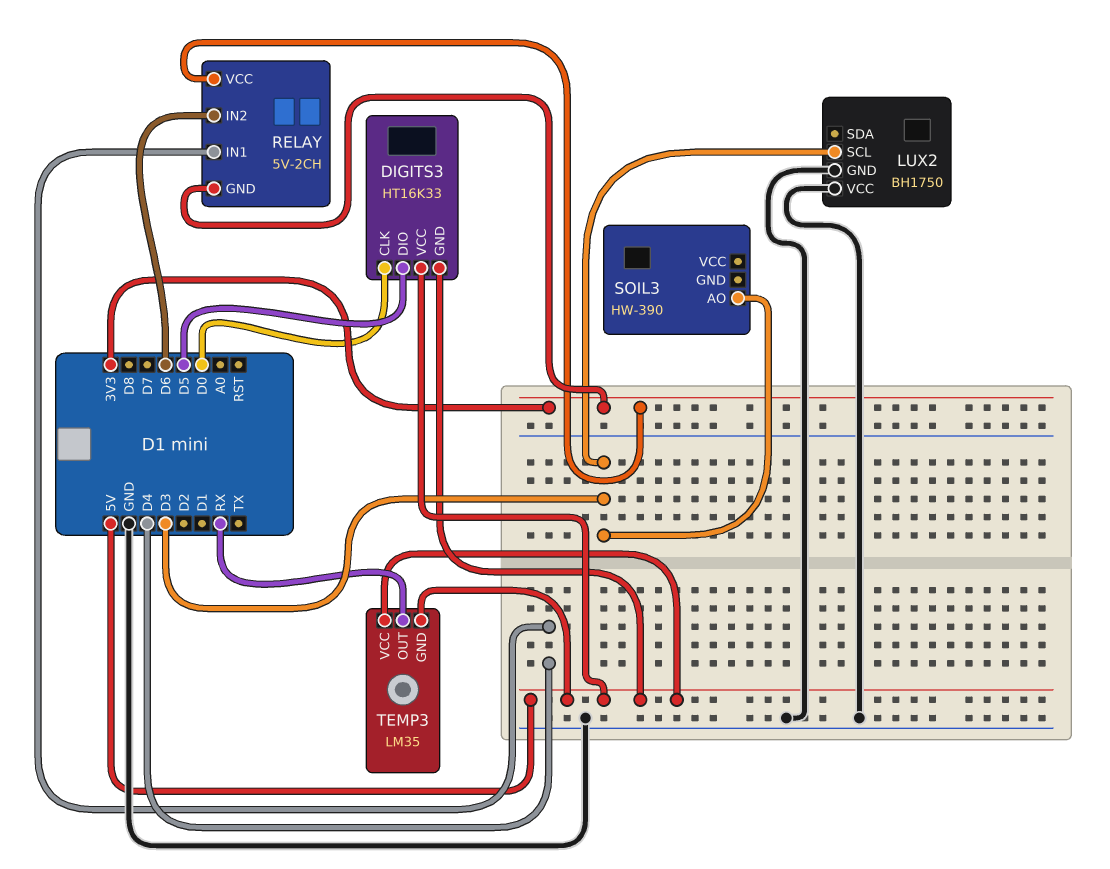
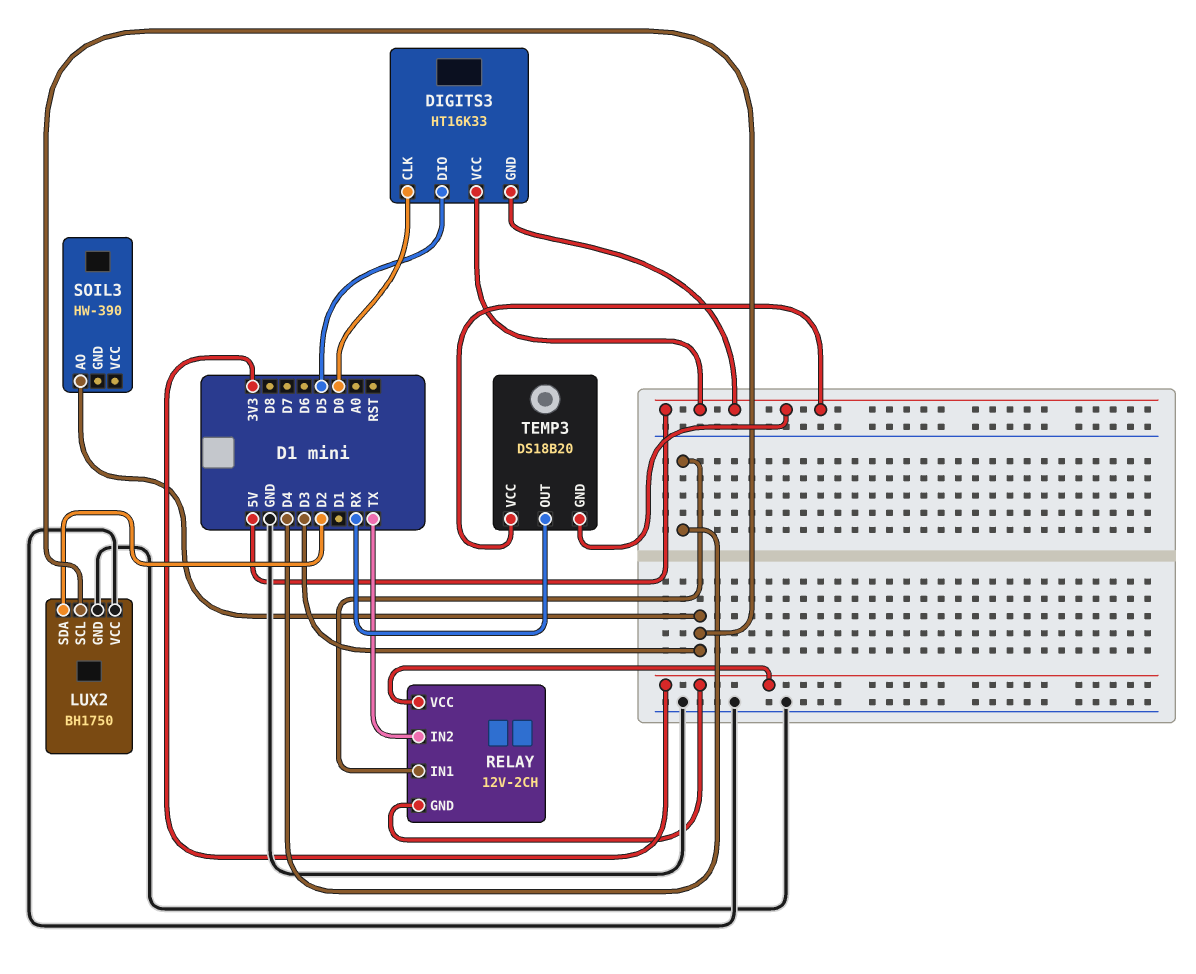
LUX2 pin SDA: none -> D2
RELAY: 5V-2CH -> 12V-2CH
RELAY pin IN2: D6 -> TX
TEMP3: LM35 -> DS18B20

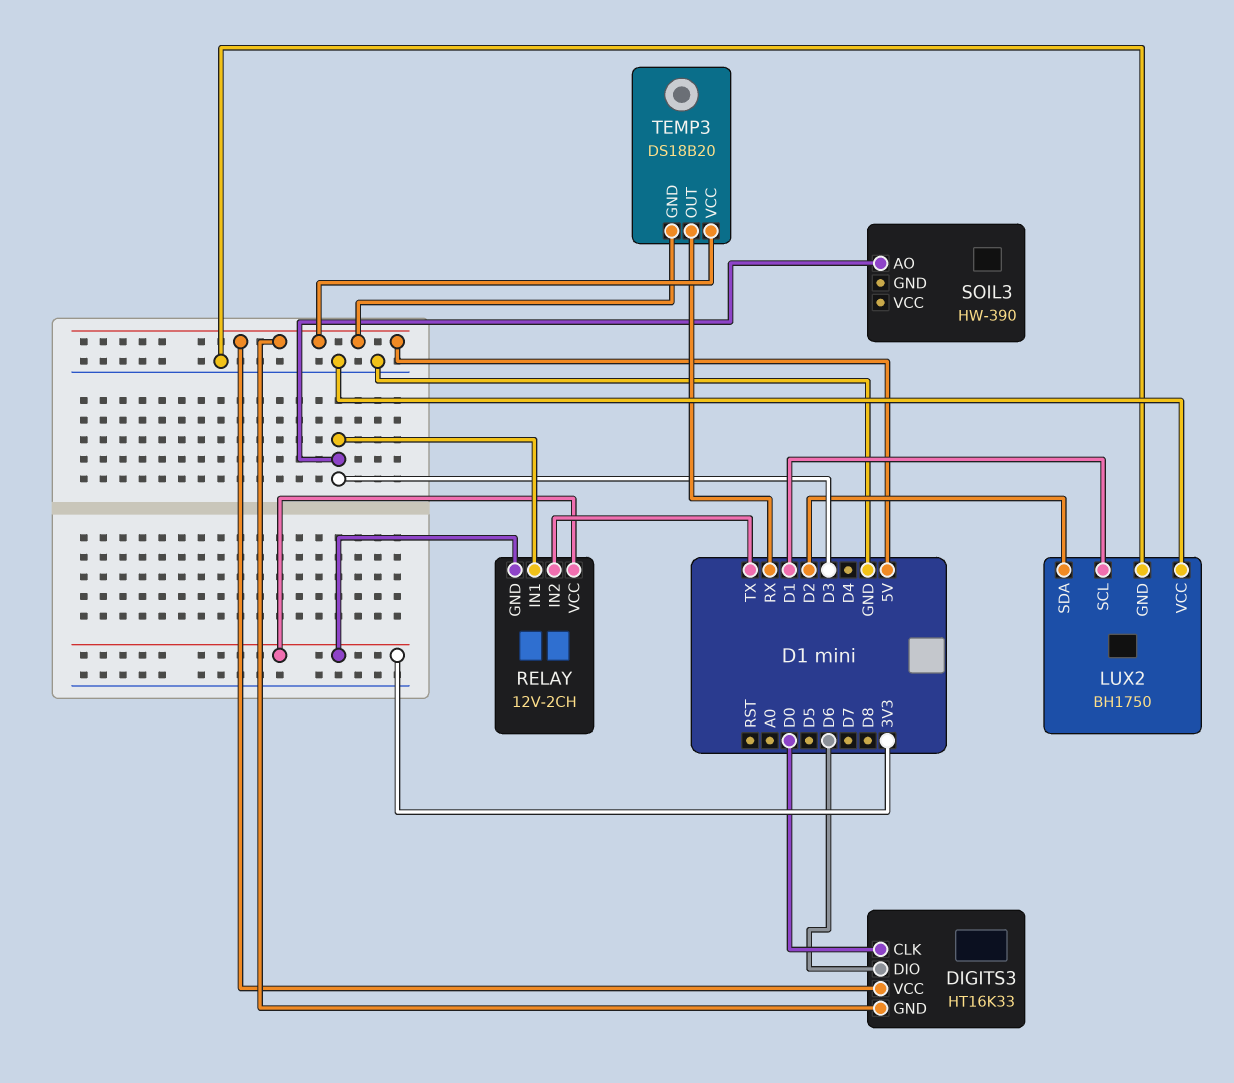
DIGITS3 pin DIO: D5 -> D6
LUX2 pin SCL: D3 -> D1
RELAY pin IN1: D4 -> D3

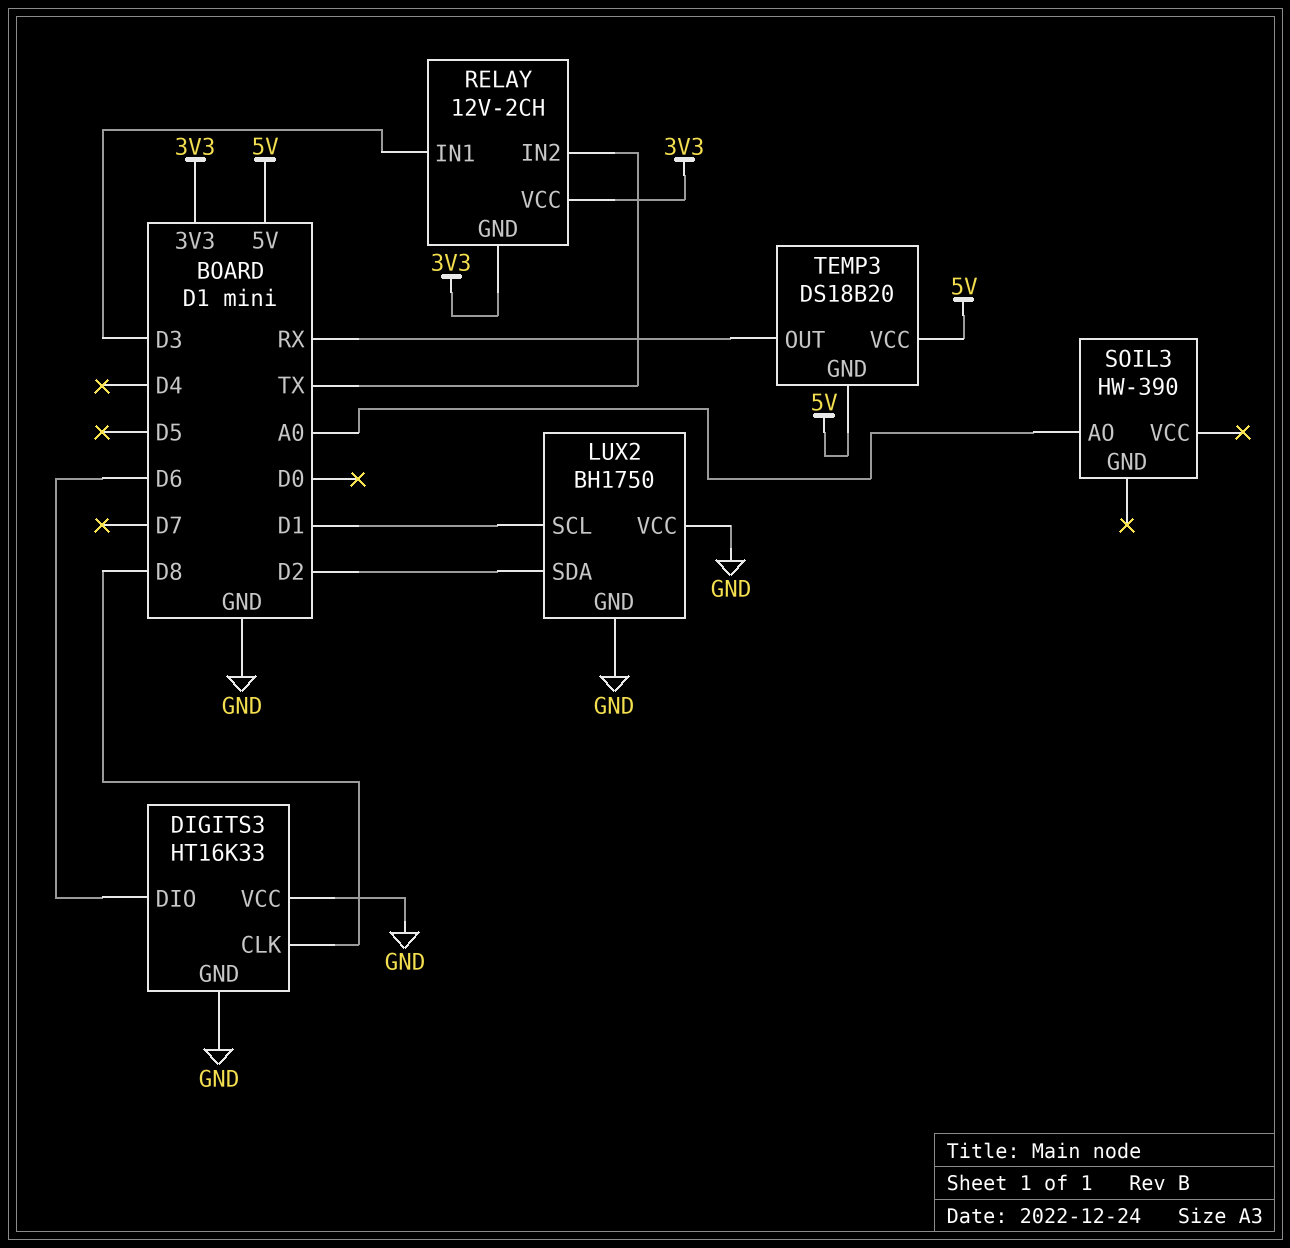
DIGITS3 pin CLK: D0 -> D8
DIGITS3 pin GND: 5V -> GND
DIGITS3 pin VCC: 5V -> GND
SOIL3 pin AO: D3 -> A0

